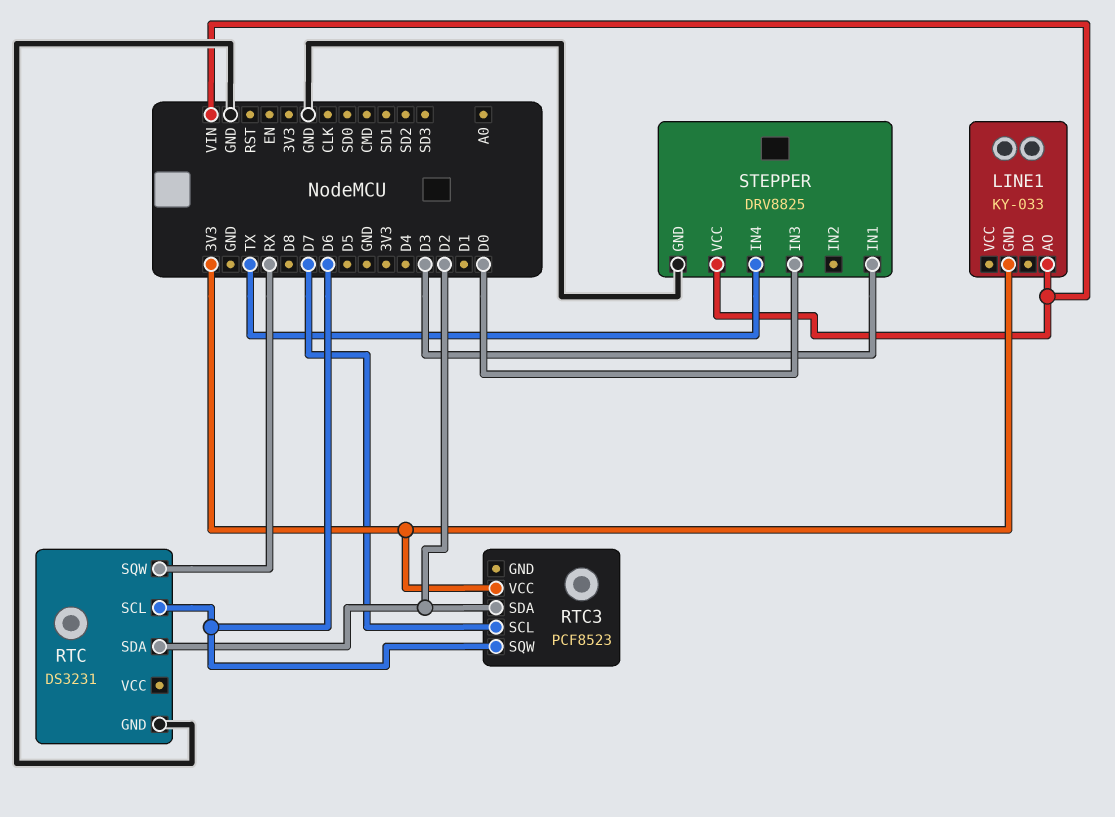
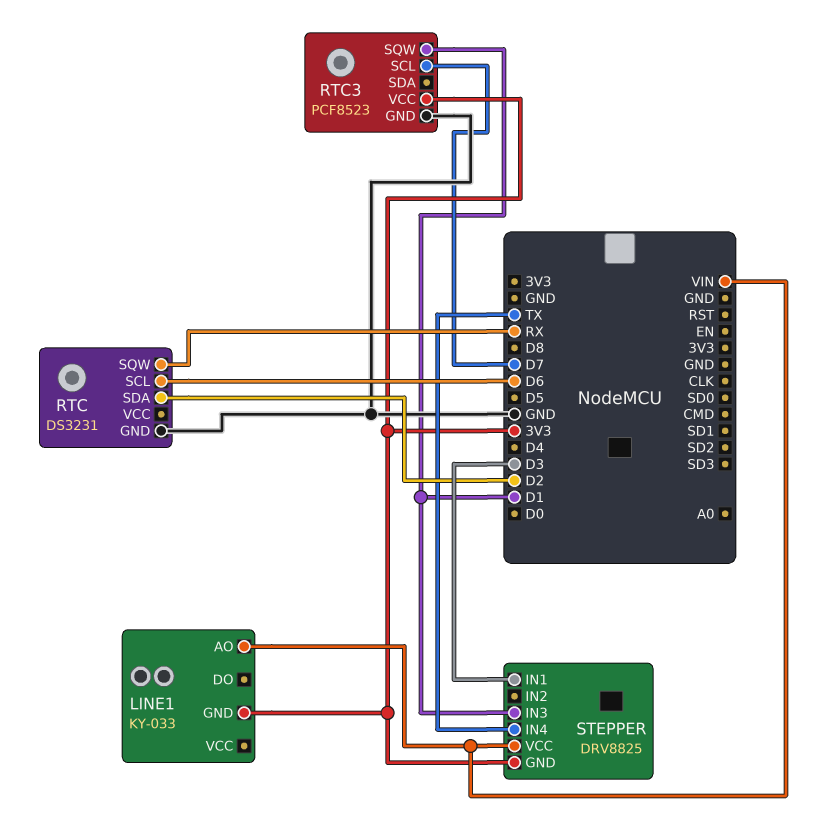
RTC3 pin GND: none -> GND
RTC3 pin SDA: D2 -> none
RTC3 pin SQW: D6 -> D1
STEPPER pin GND: GND -> 3V3
STEPPER pin IN3: D0 -> D1

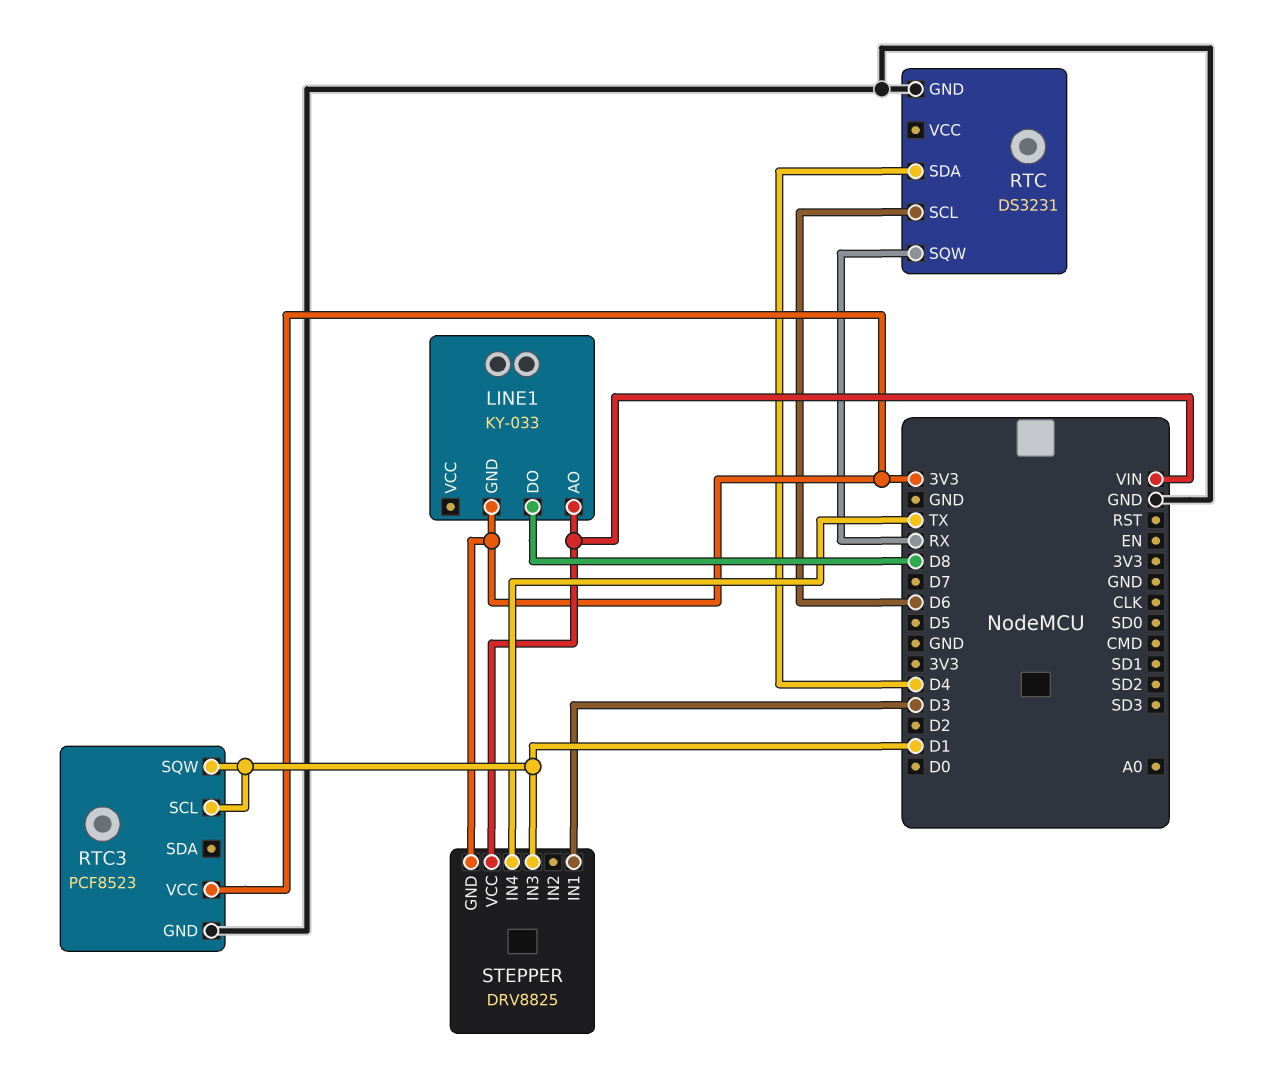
LINE1 pin DO: none -> D8
RTC pin SDA: D2 -> D4
RTC3 pin SCL: D7 -> D1

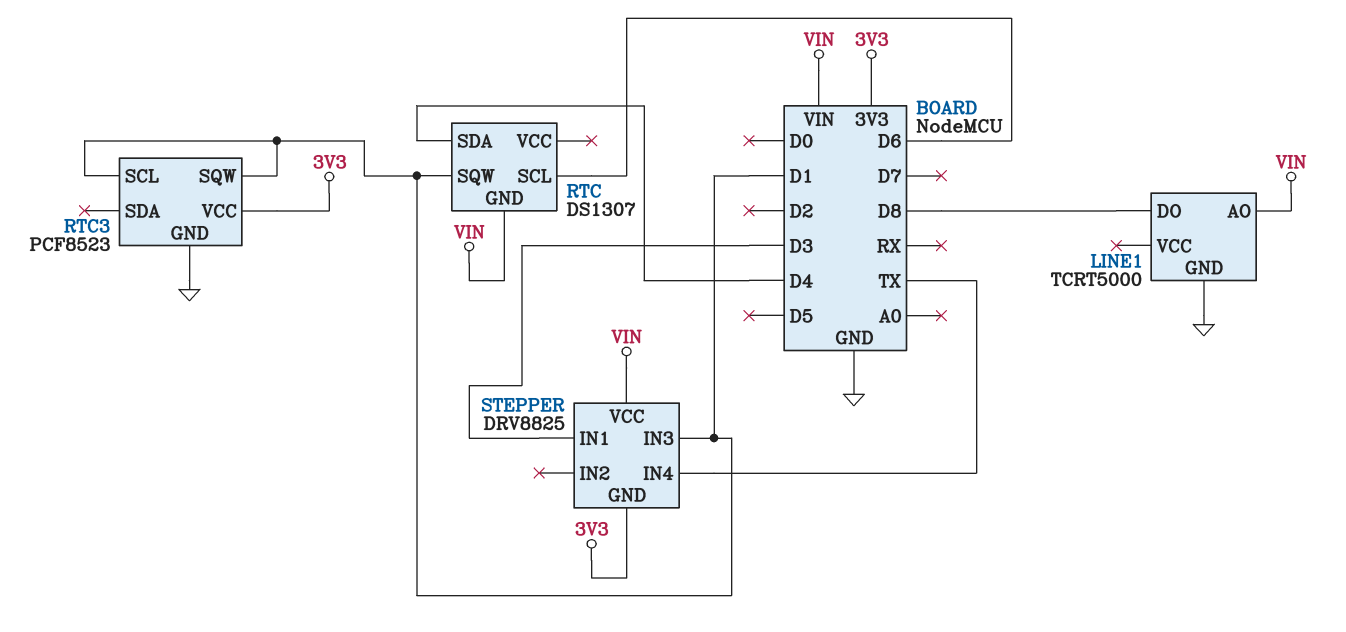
LINE1: KY-033 -> TCRT5000
LINE1 pin GND: 3V3 -> GND
RTC: DS3231 -> DS1307
RTC pin GND: GND -> VIN
RTC pin SQW: RX -> D1

